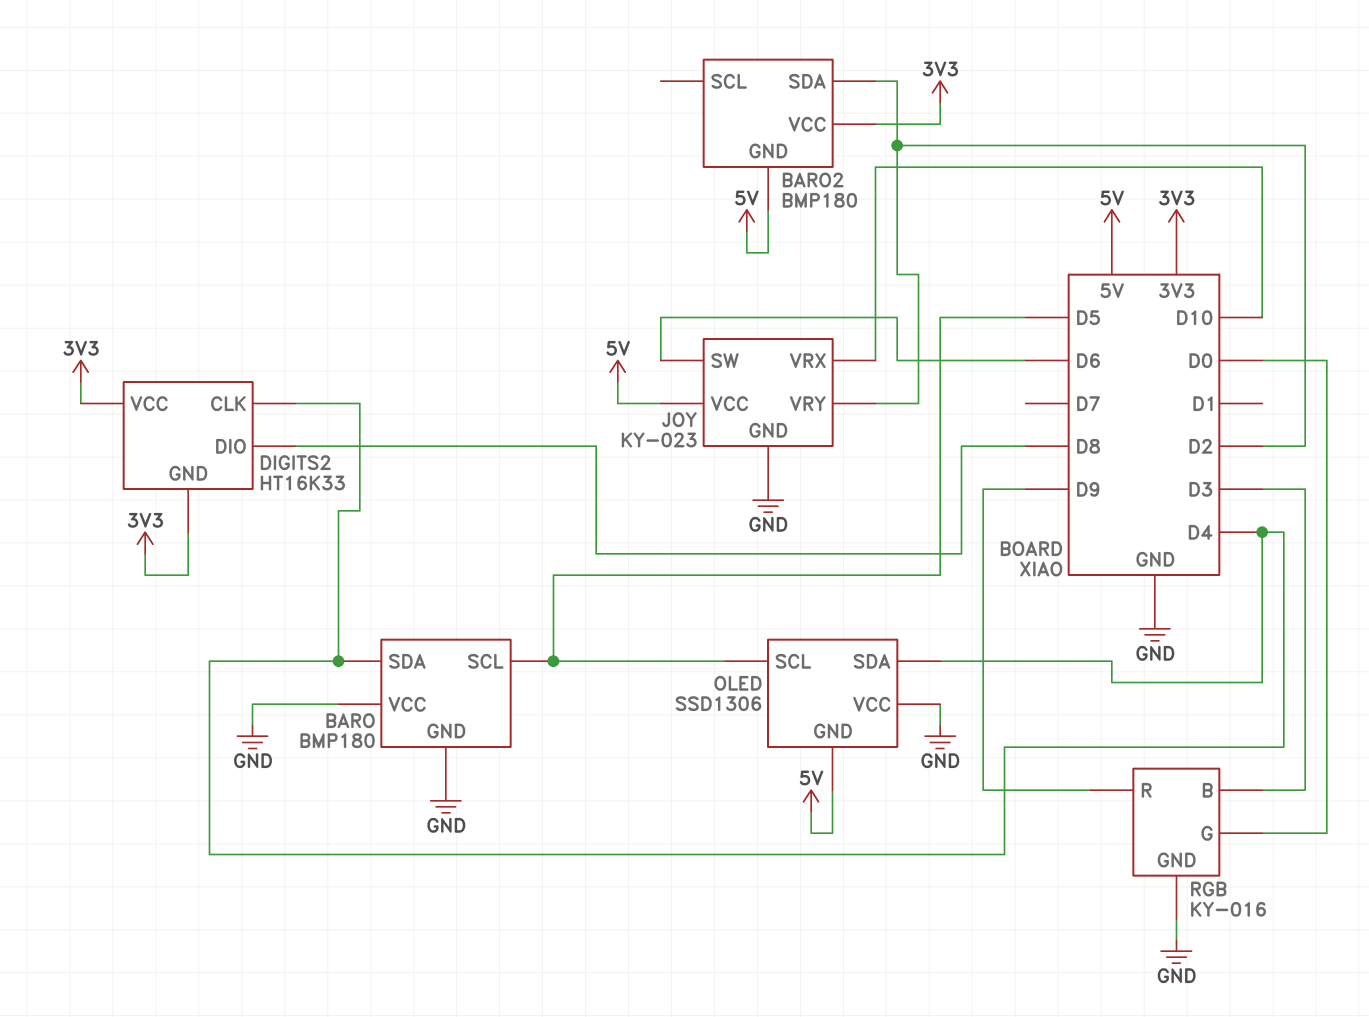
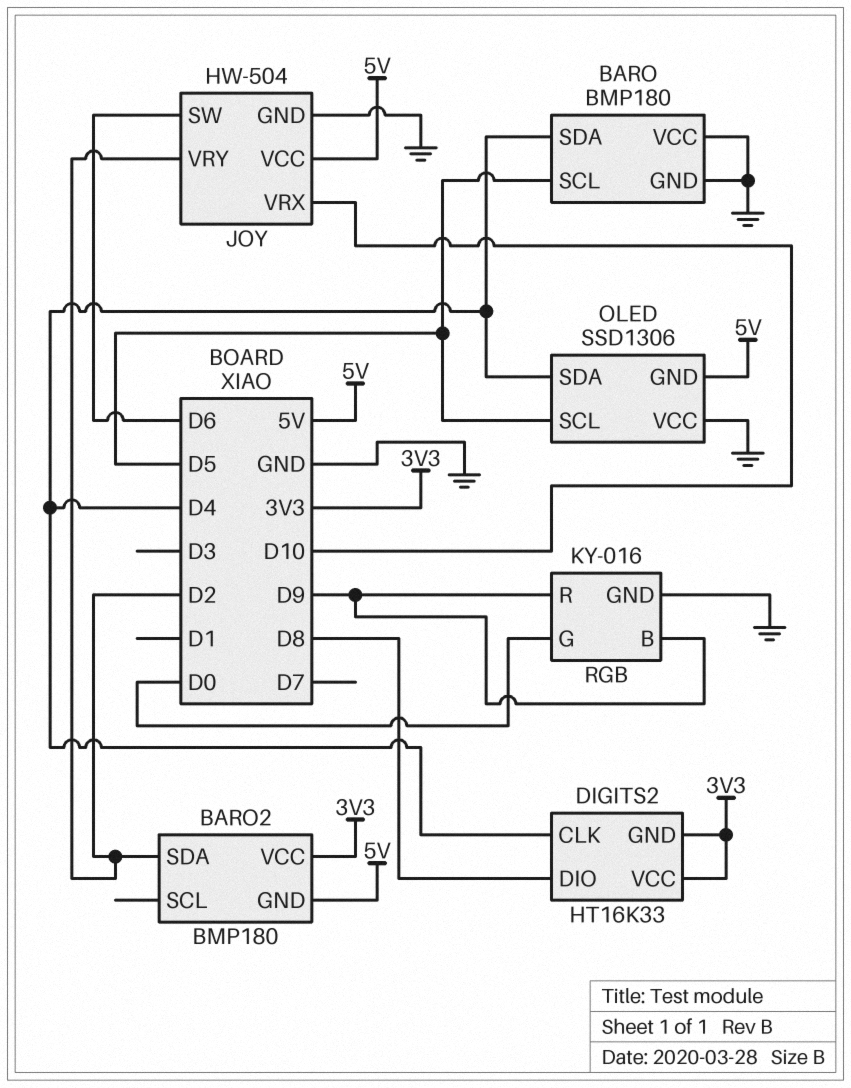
JOY: KY-023 -> HW-504
RGB pin B: D3 -> D9

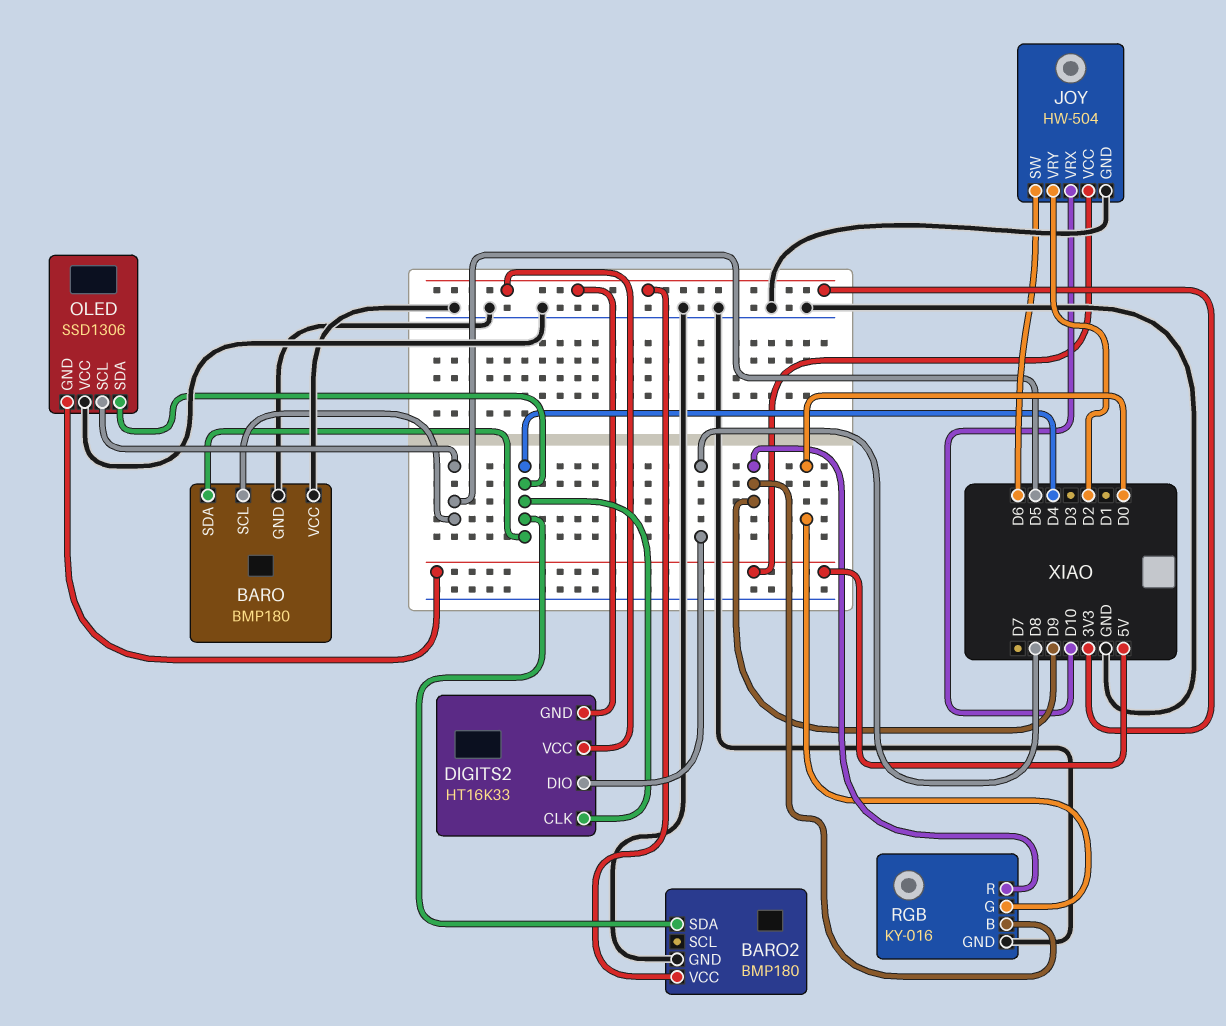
BARO2 pin GND: 5V -> GND
BARO2 pin SDA: D2 -> D4

